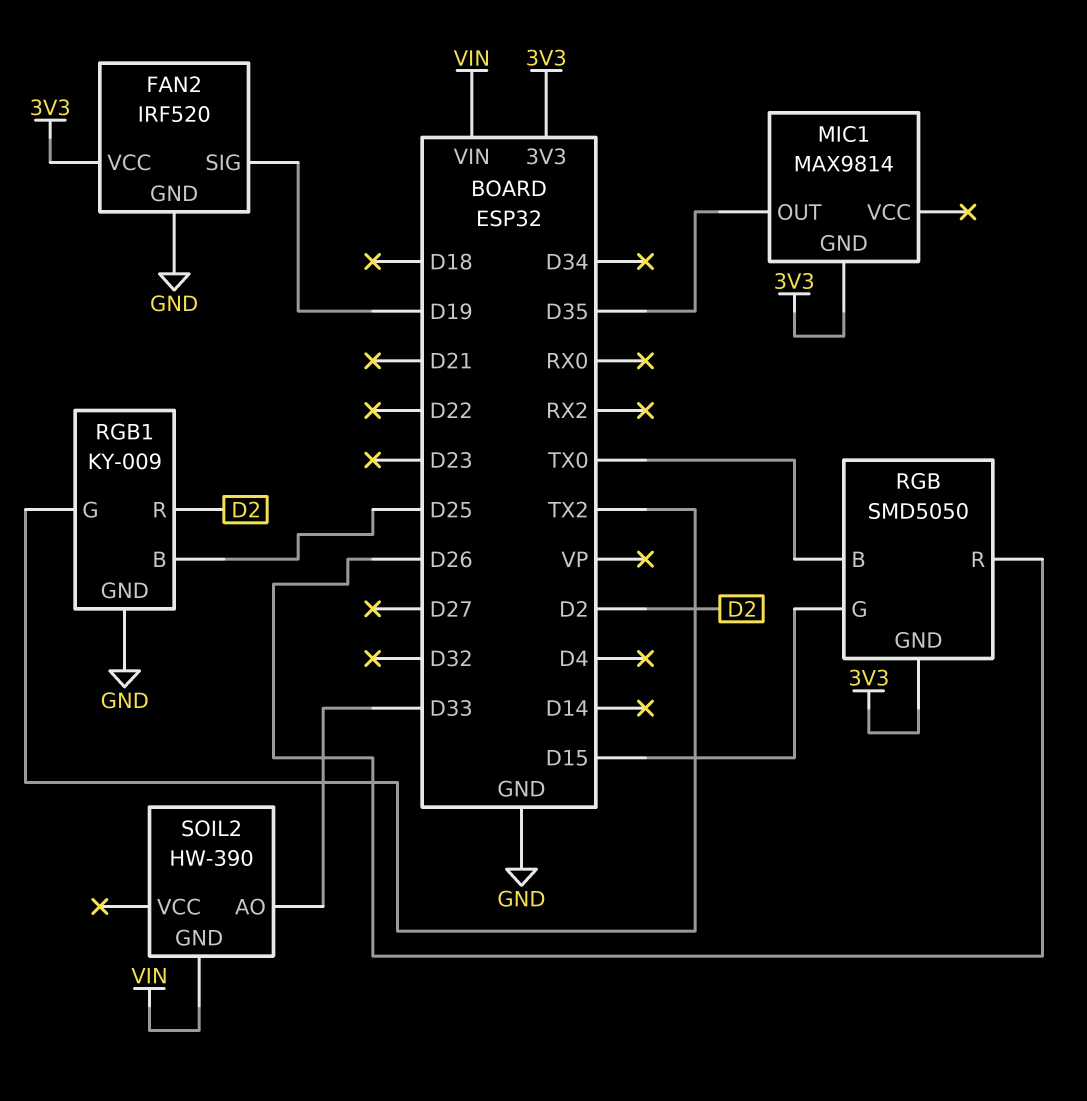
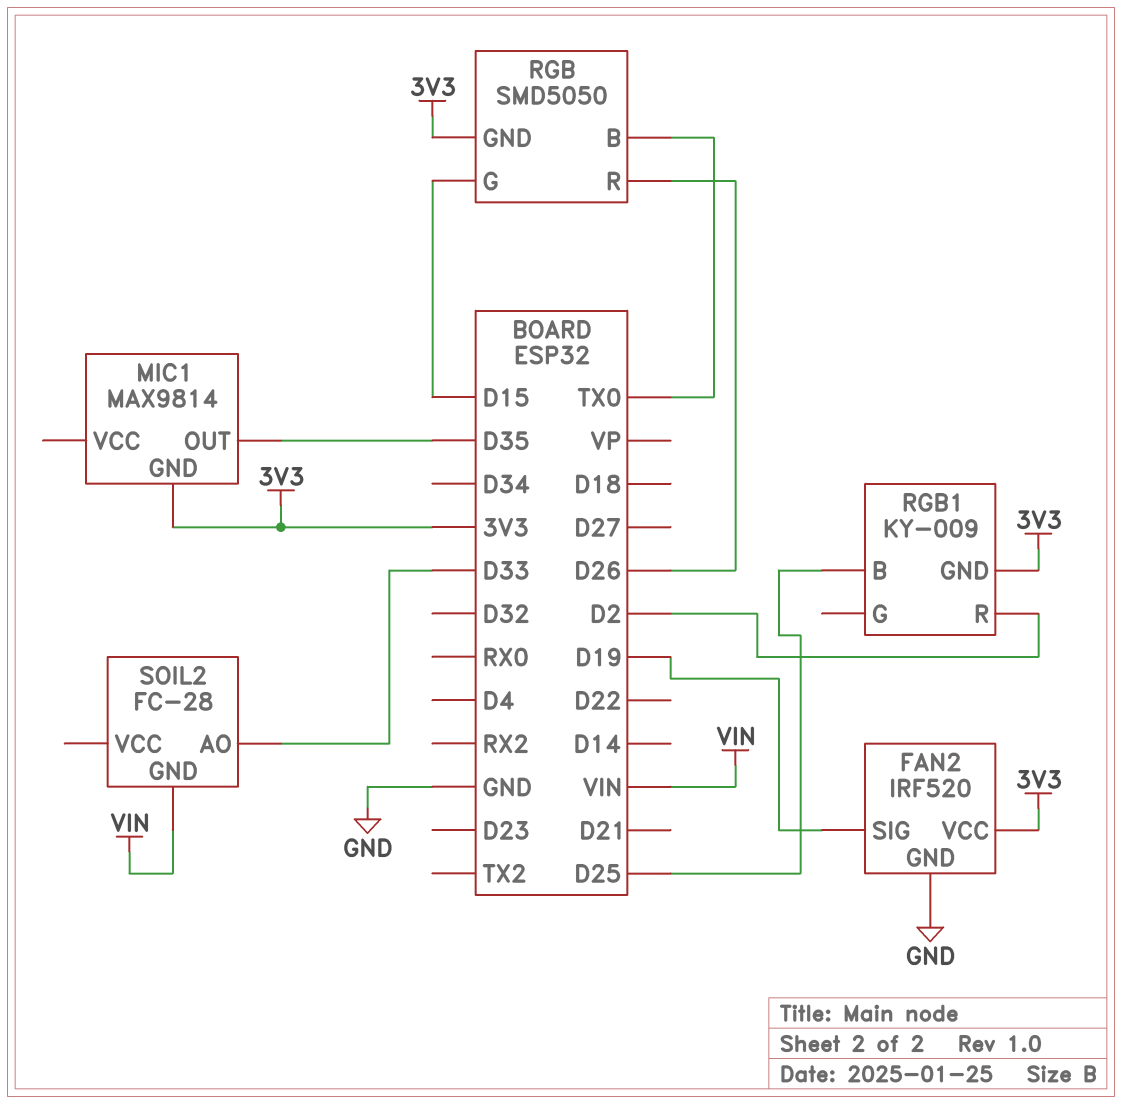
RGB1 pin G: TX2 -> none
RGB1 pin GND: GND -> 3V3
SOIL2: HW-390 -> FC-28

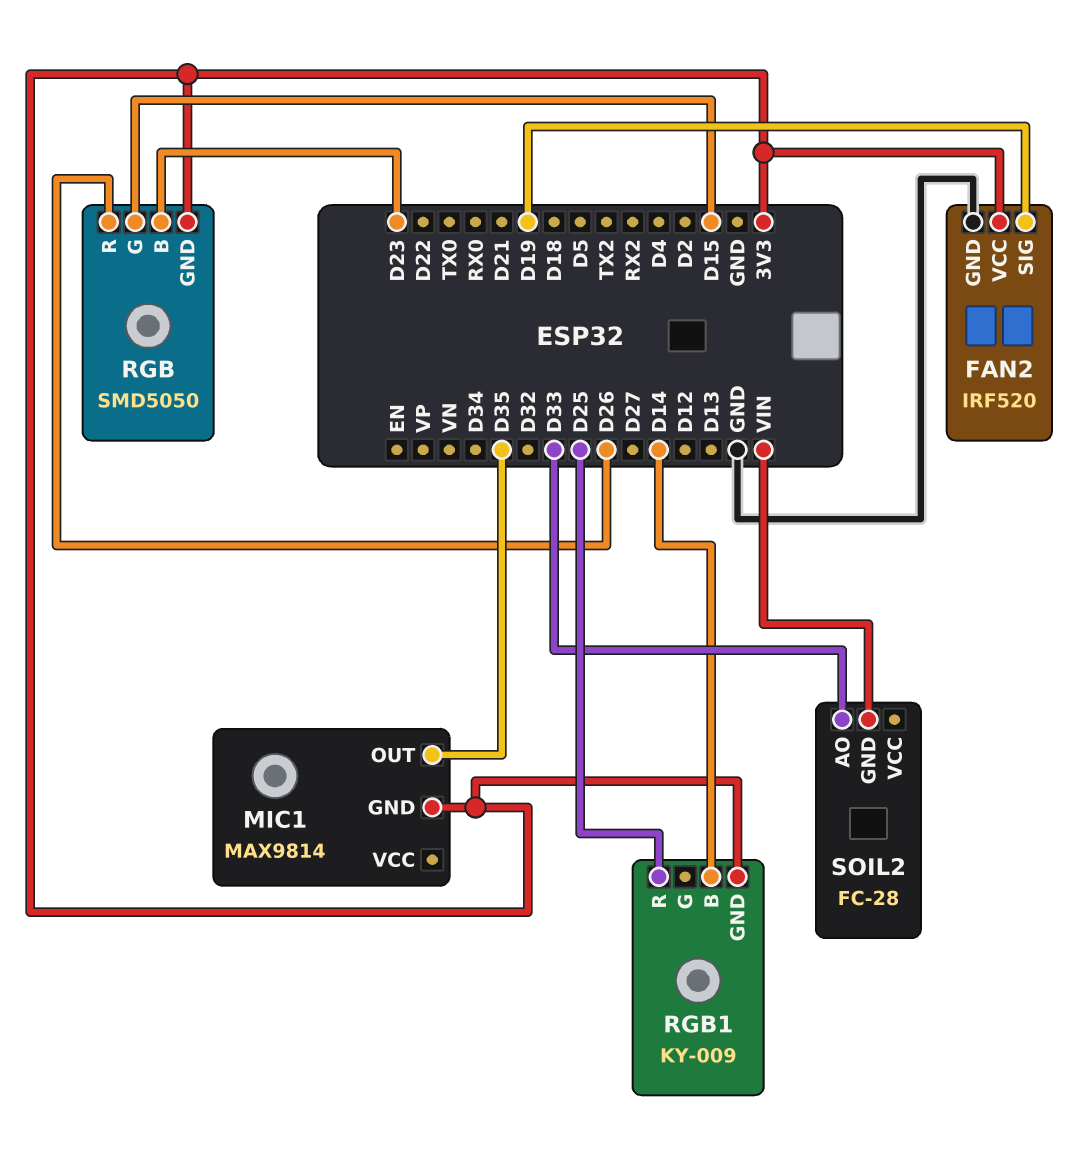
RGB pin B: TX0 -> D23
RGB1 pin B: D25 -> D14
RGB1 pin R: D2 -> D25

